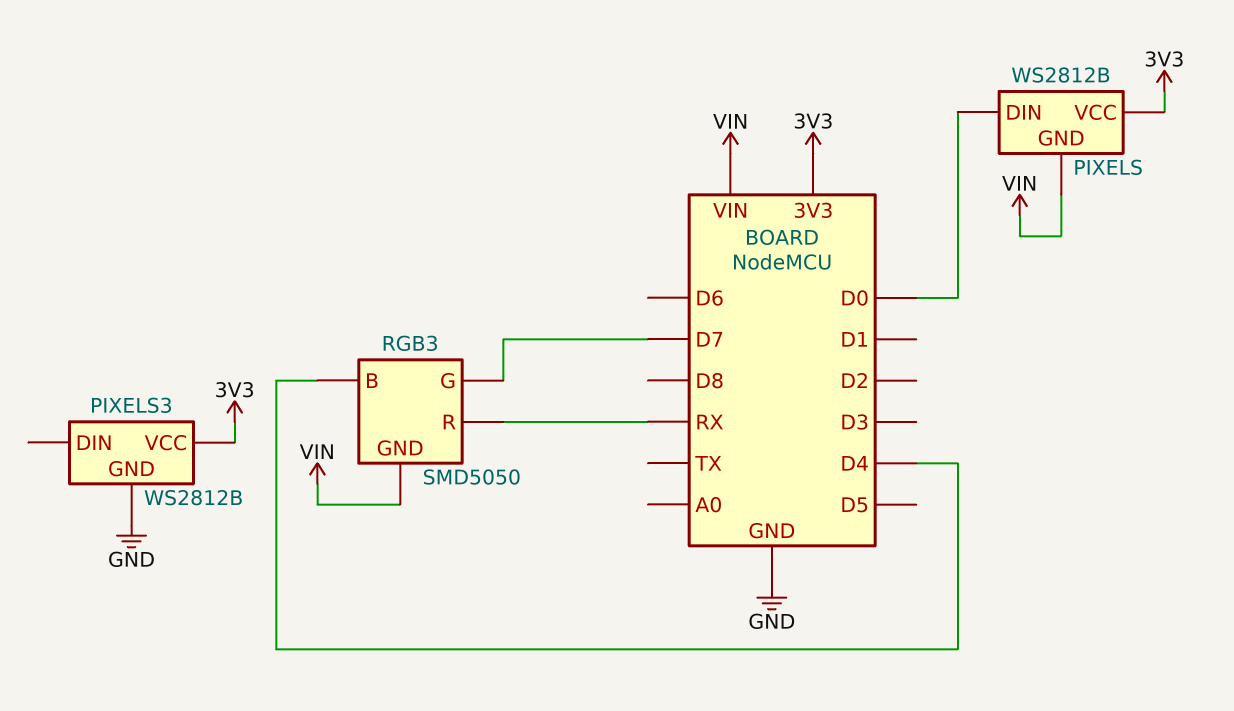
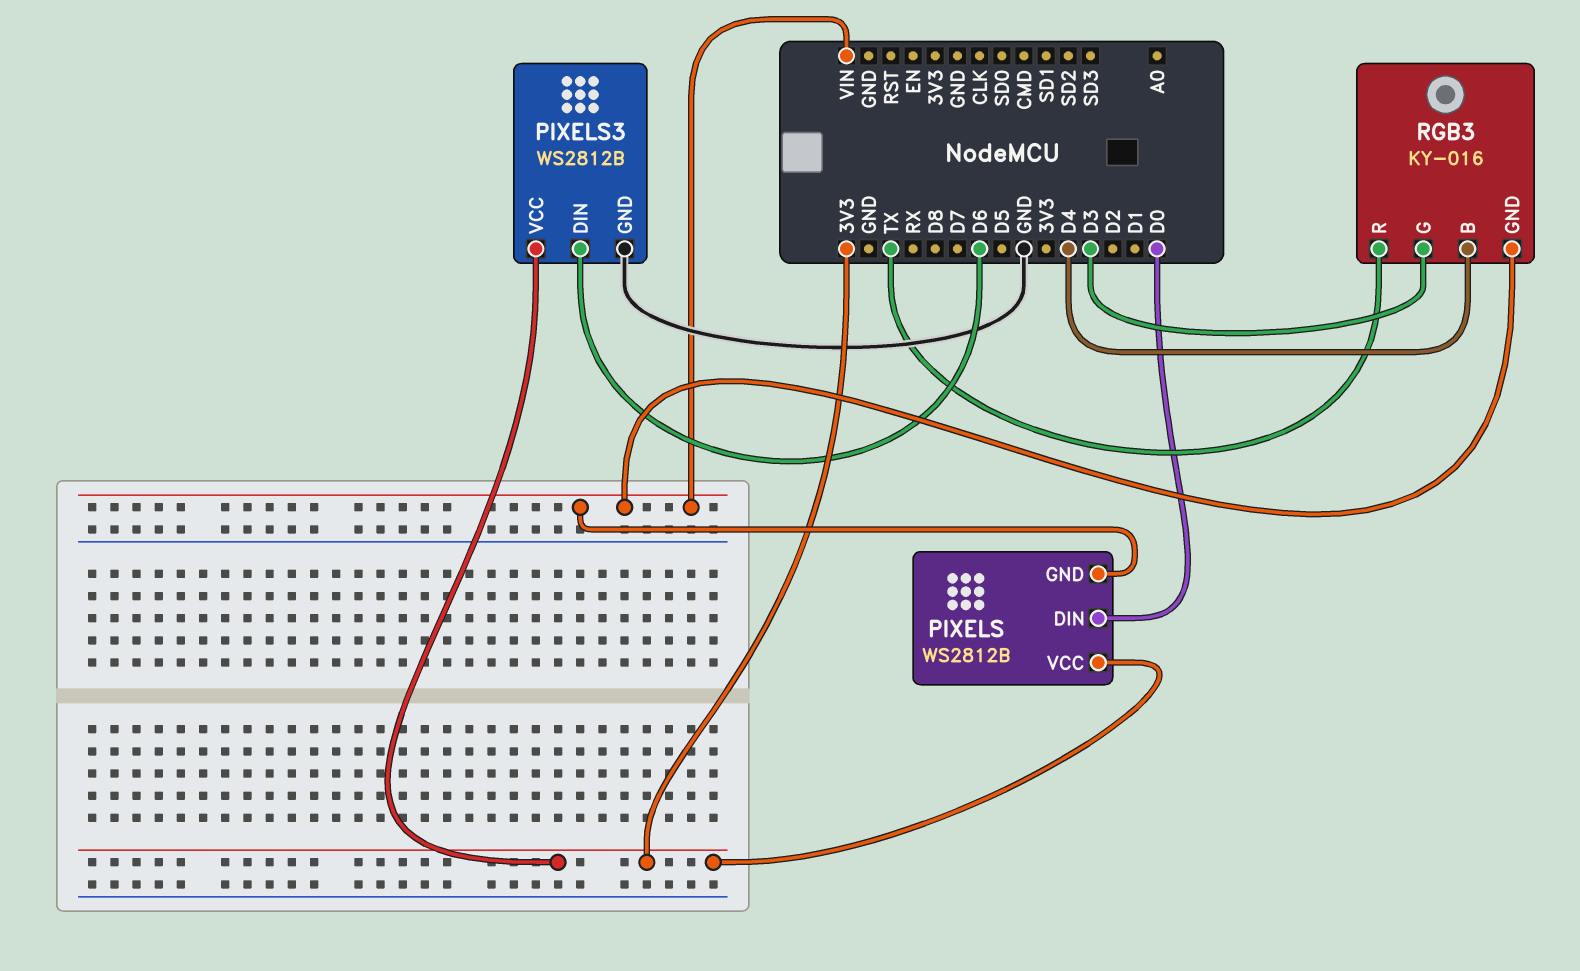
PIXELS3 pin DIN: none -> D6
RGB3: SMD5050 -> KY-016
RGB3 pin G: D7 -> D3
RGB3 pin R: RX -> TX

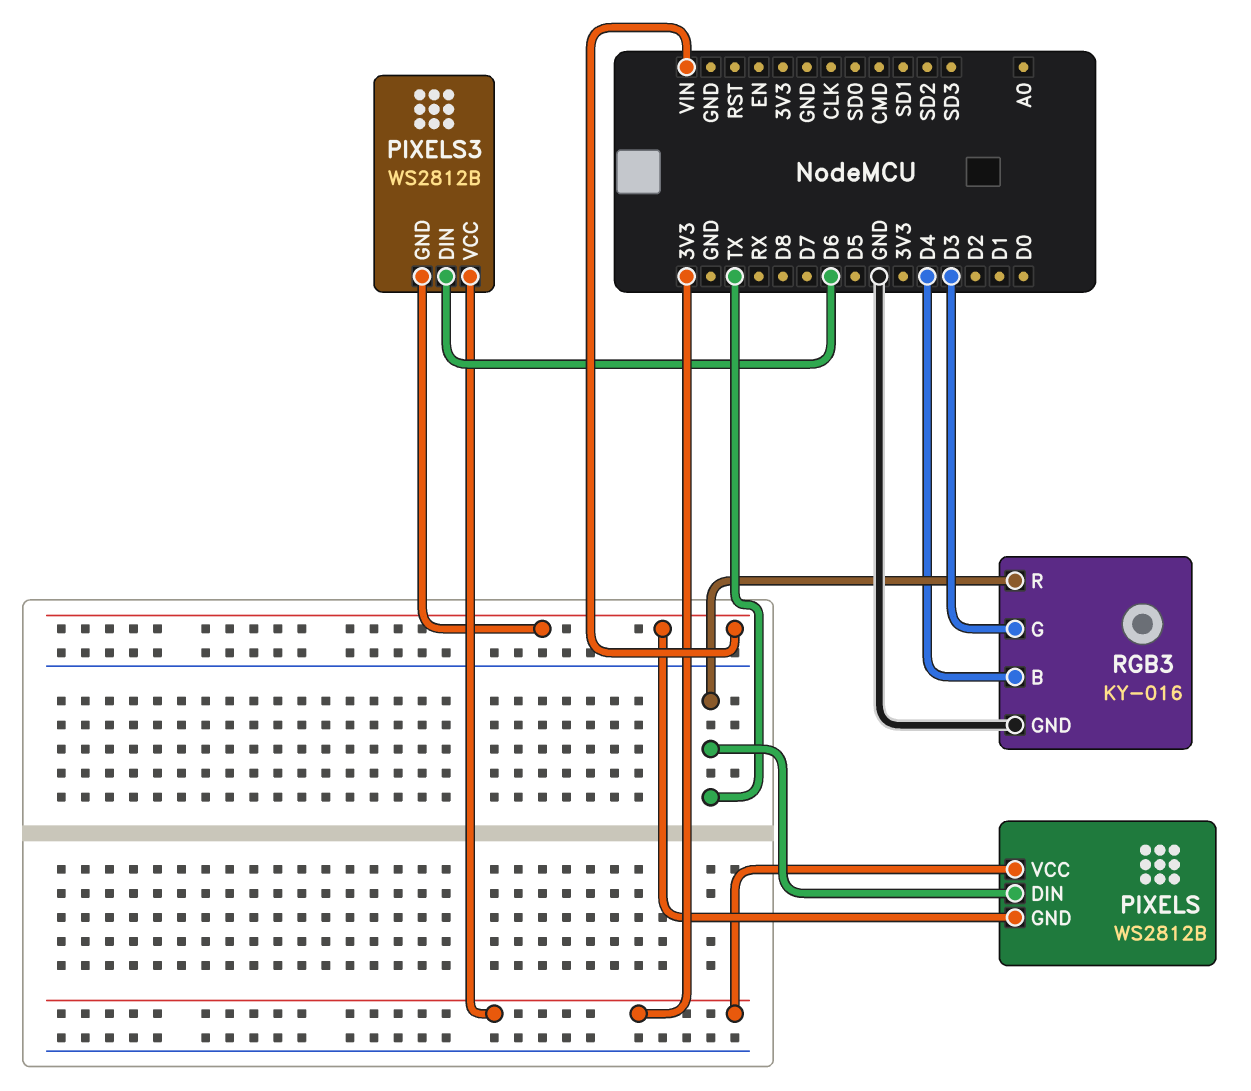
PIXELS pin DIN: D0 -> TX
PIXELS3 pin GND: GND -> VIN
RGB3 pin GND: VIN -> GND

